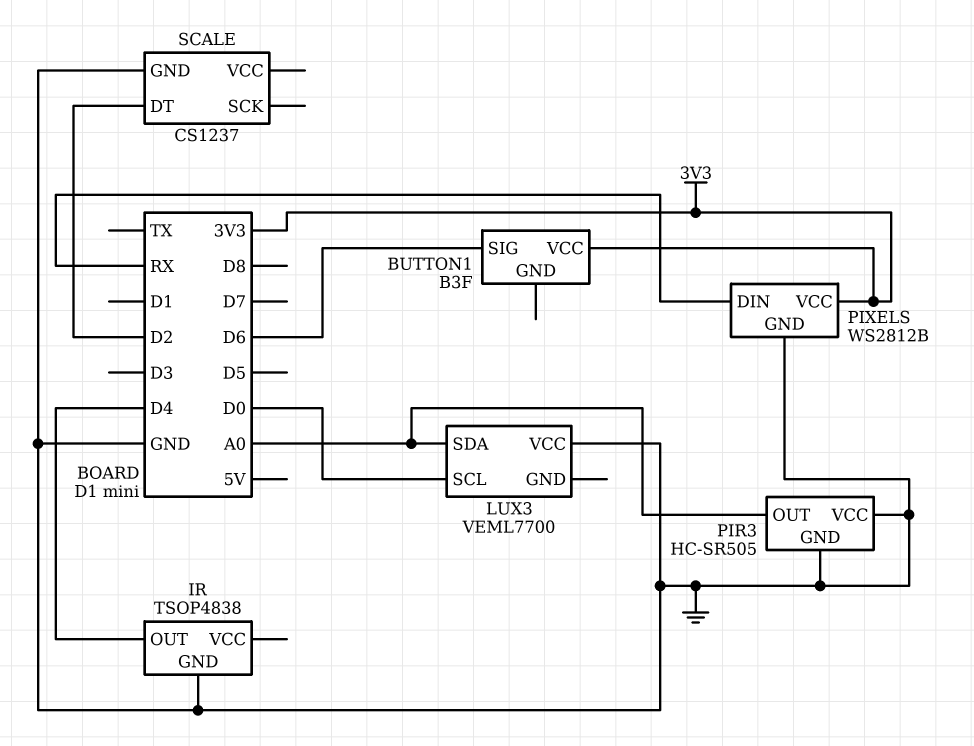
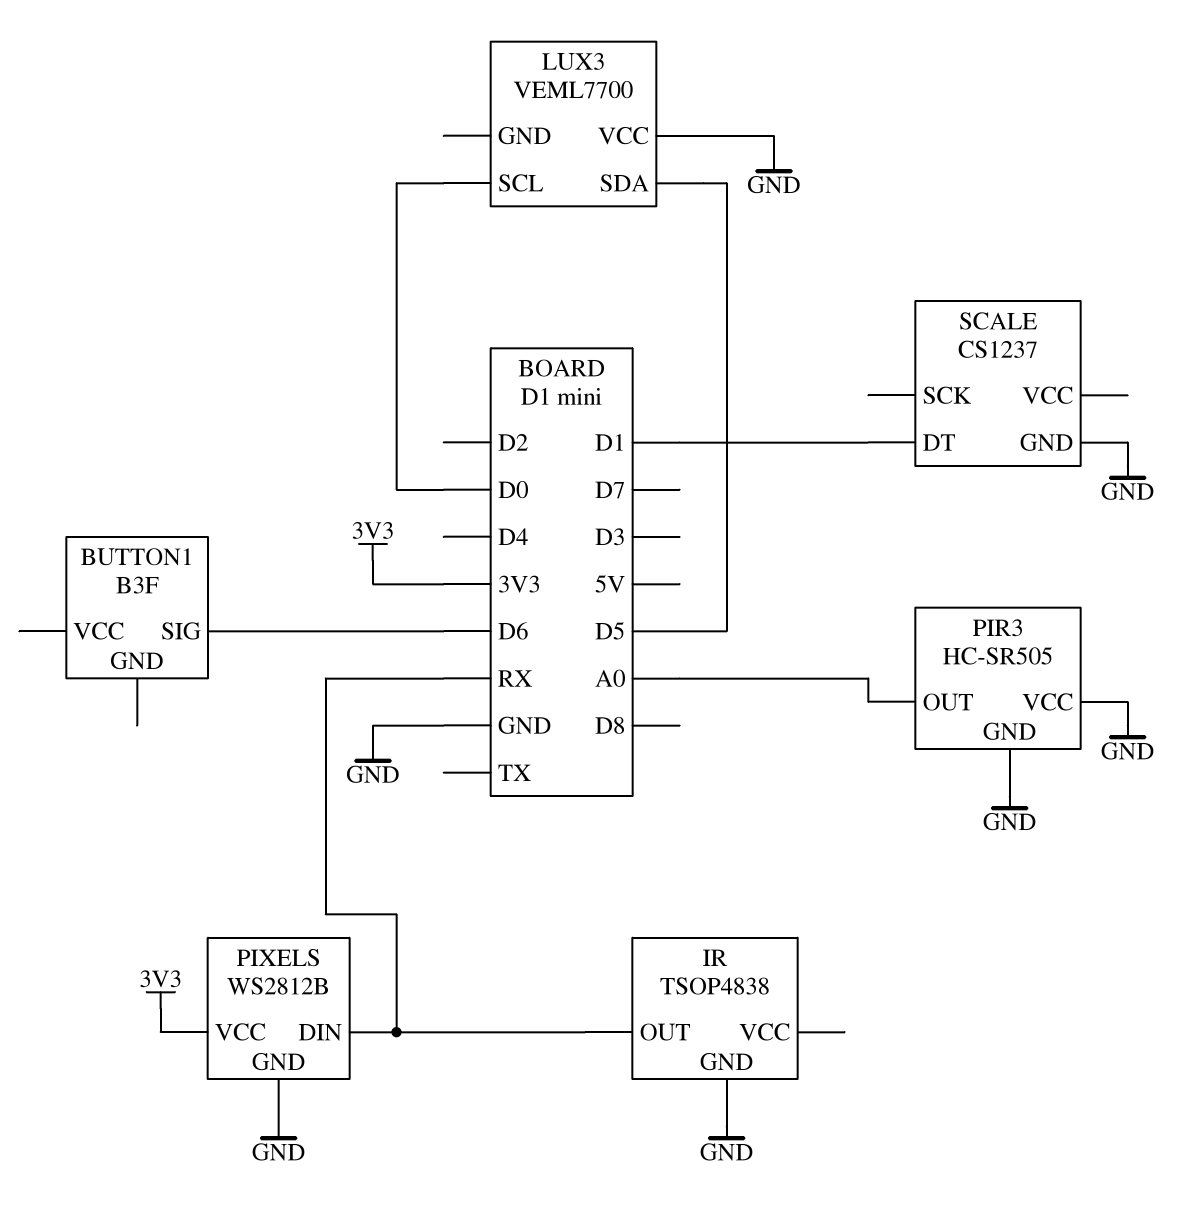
BUTTON1 pin VCC: 3V3 -> none
IR pin OUT: D4 -> RX
LUX3 pin SDA: A0 -> D5
SCALE pin DT: D2 -> D1

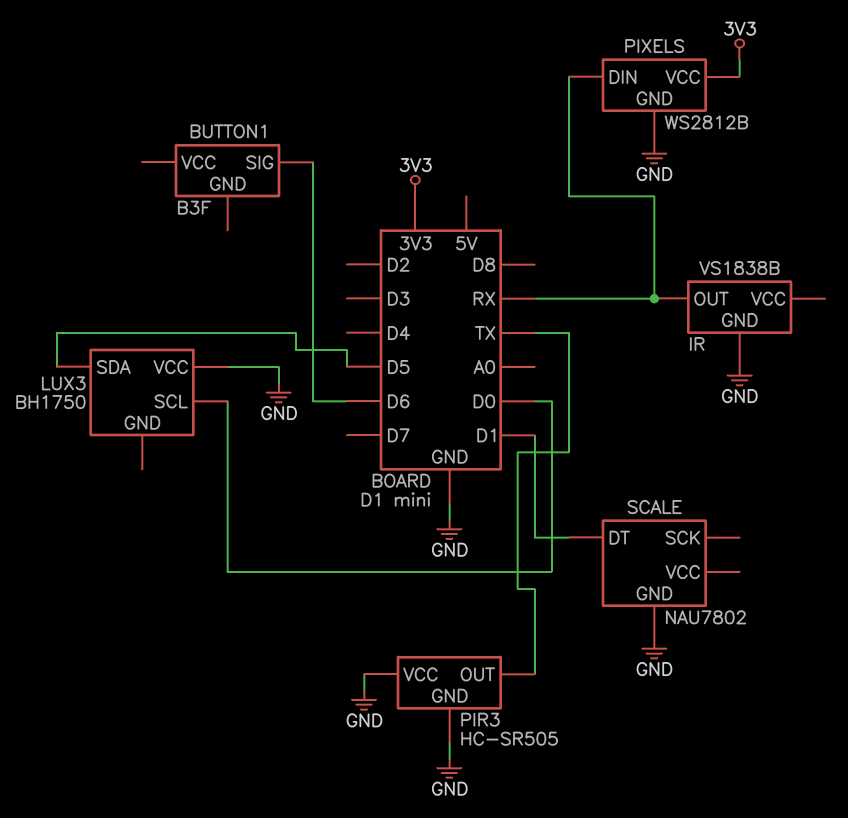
IR: TSOP4838 -> VS1838B
LUX3: VEML7700 -> BH1750
PIR3 pin OUT: A0 -> TX
SCALE: CS1237 -> NAU7802

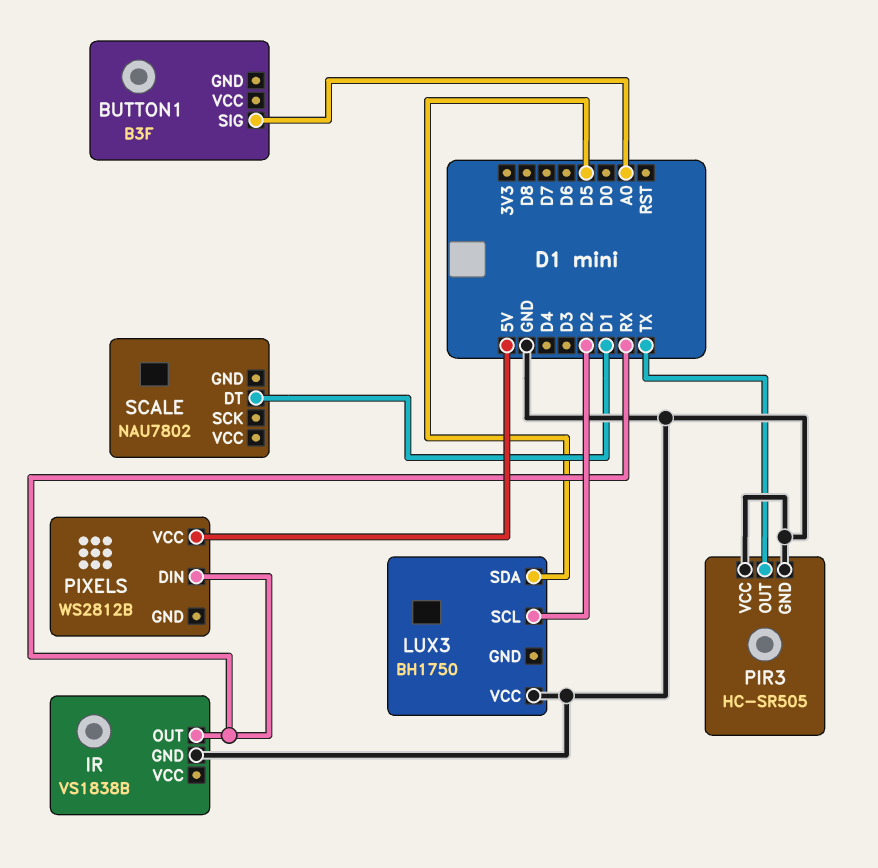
BUTTON1 pin SIG: D6 -> A0
LUX3 pin SCL: D0 -> D2
PIXELS pin GND: GND -> none
PIXELS pin VCC: 3V3 -> 5V
SCALE pin GND: GND -> none

